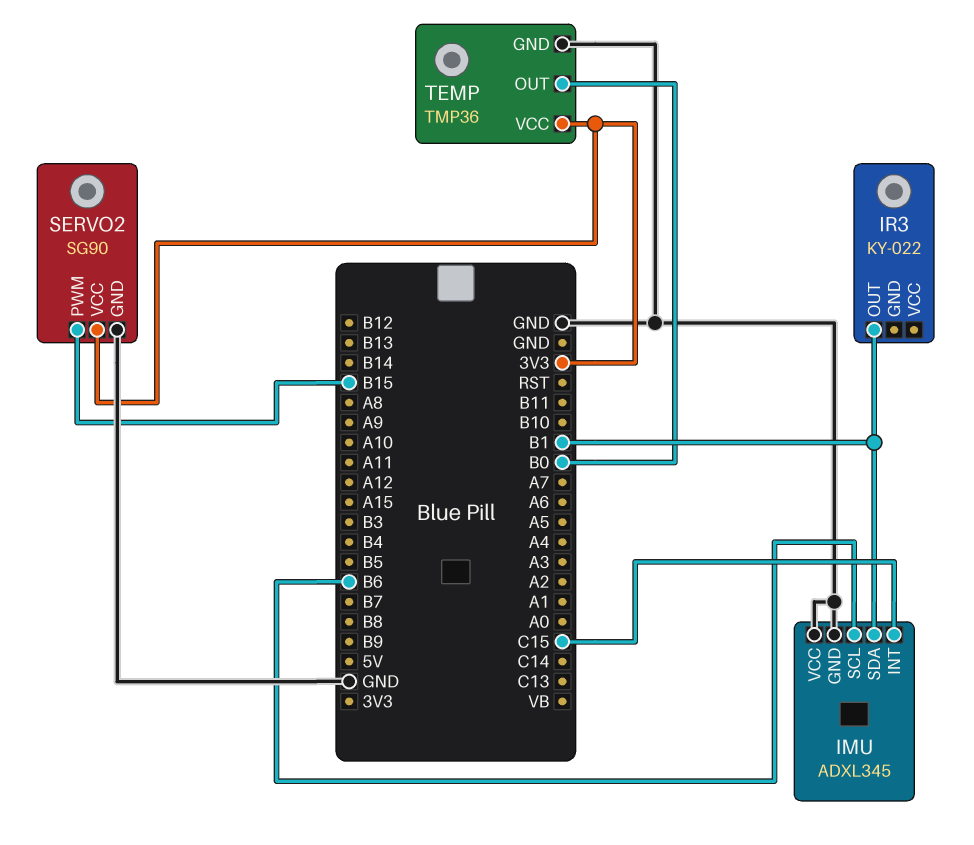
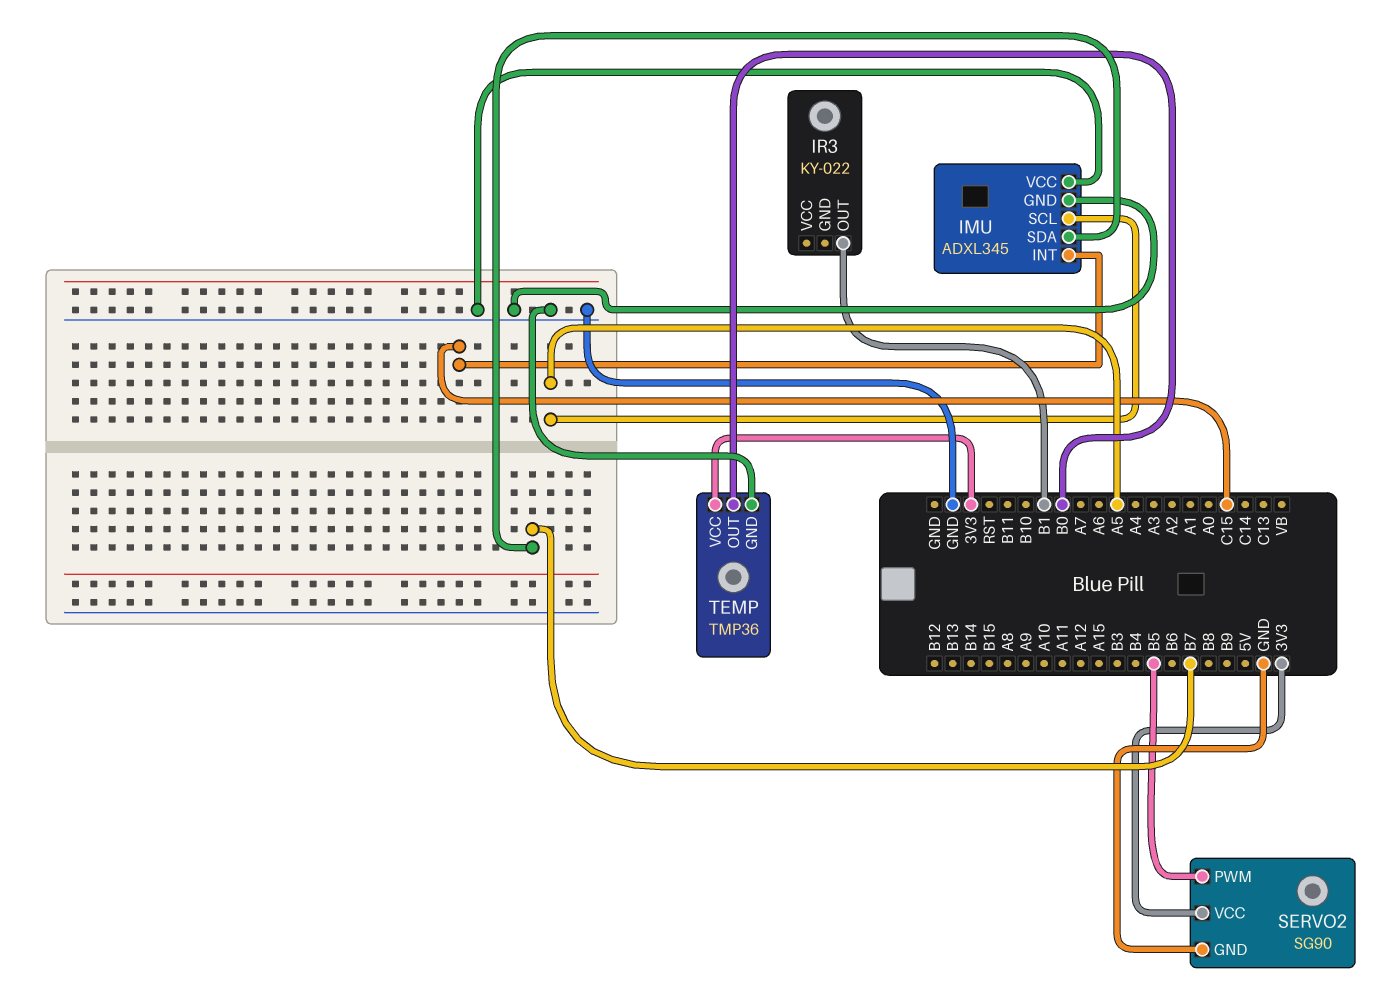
IMU pin SCL: B6 -> A5
IMU pin SDA: B1 -> B7
SERVO2 pin PWM: B15 -> B5

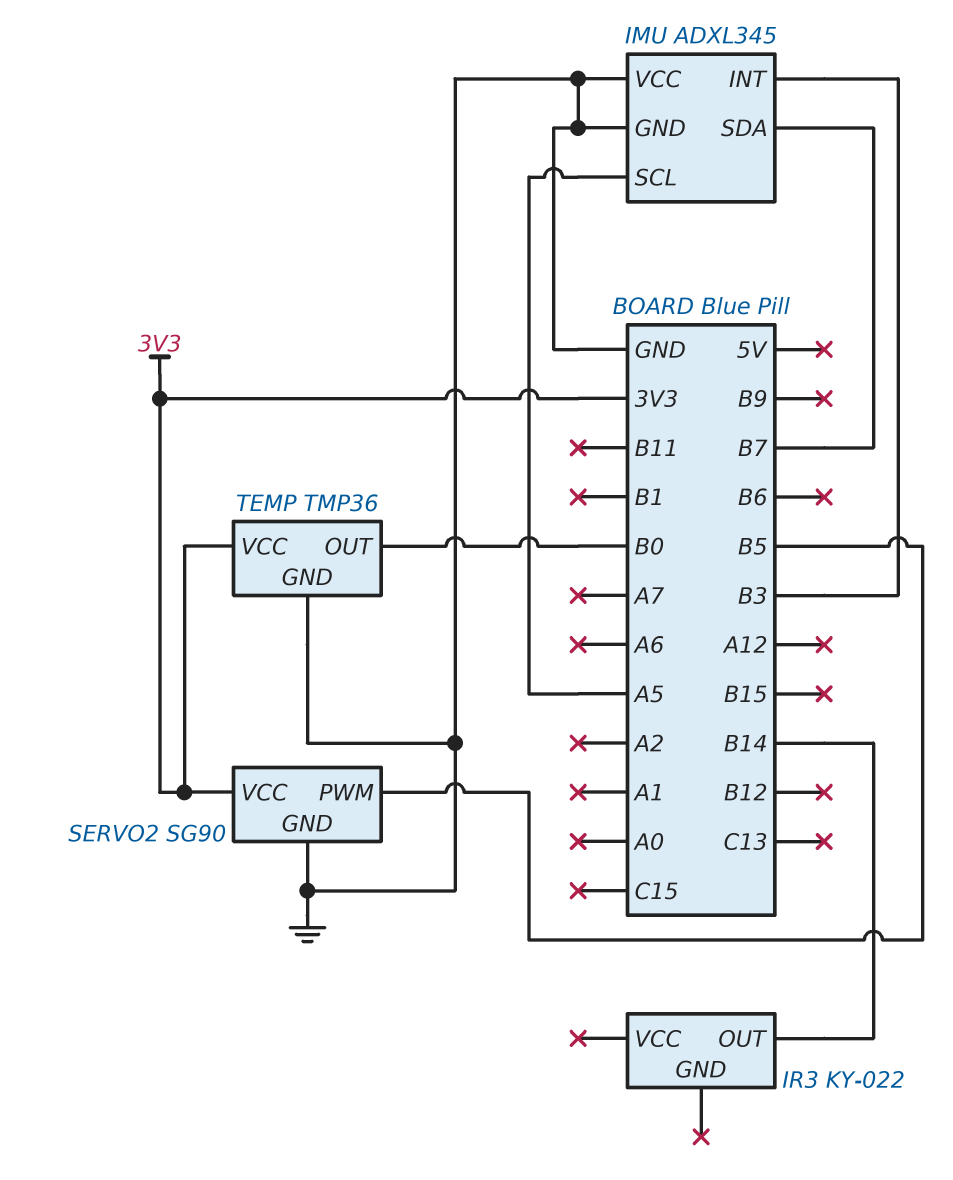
IMU pin INT: C15 -> B3
IR3 pin OUT: B1 -> B14

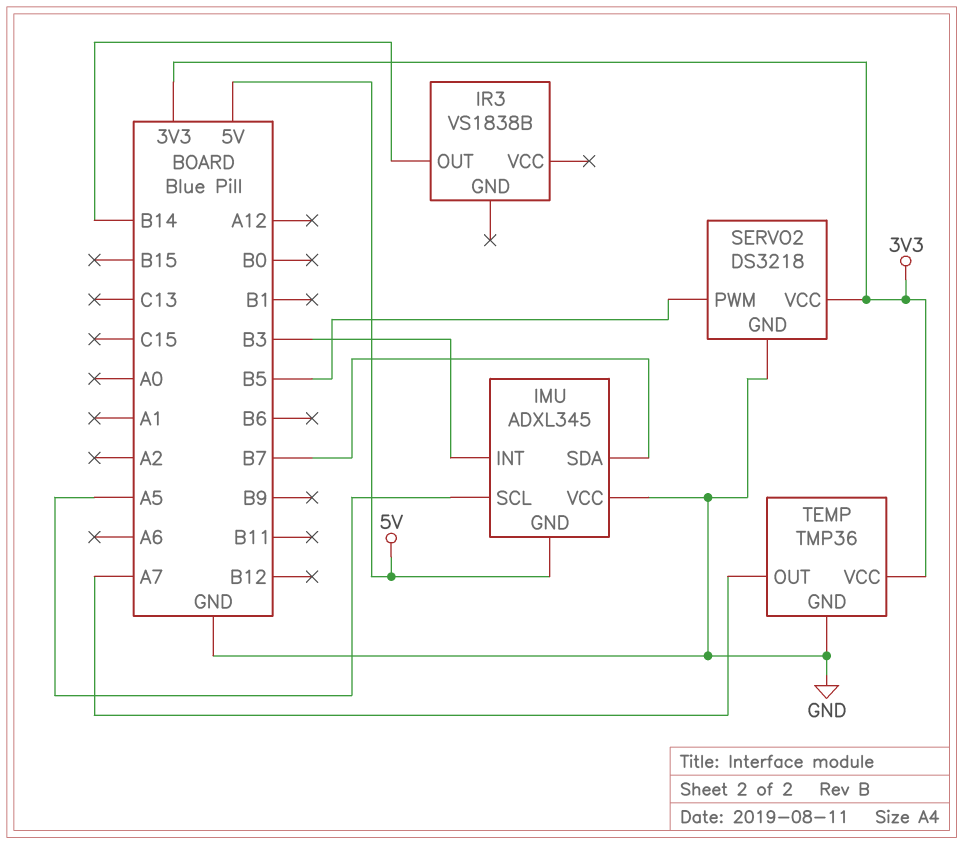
IMU pin GND: GND -> 5V
IR3: KY-022 -> VS1838B
SERVO2: SG90 -> DS3218
TEMP pin OUT: B0 -> A7

